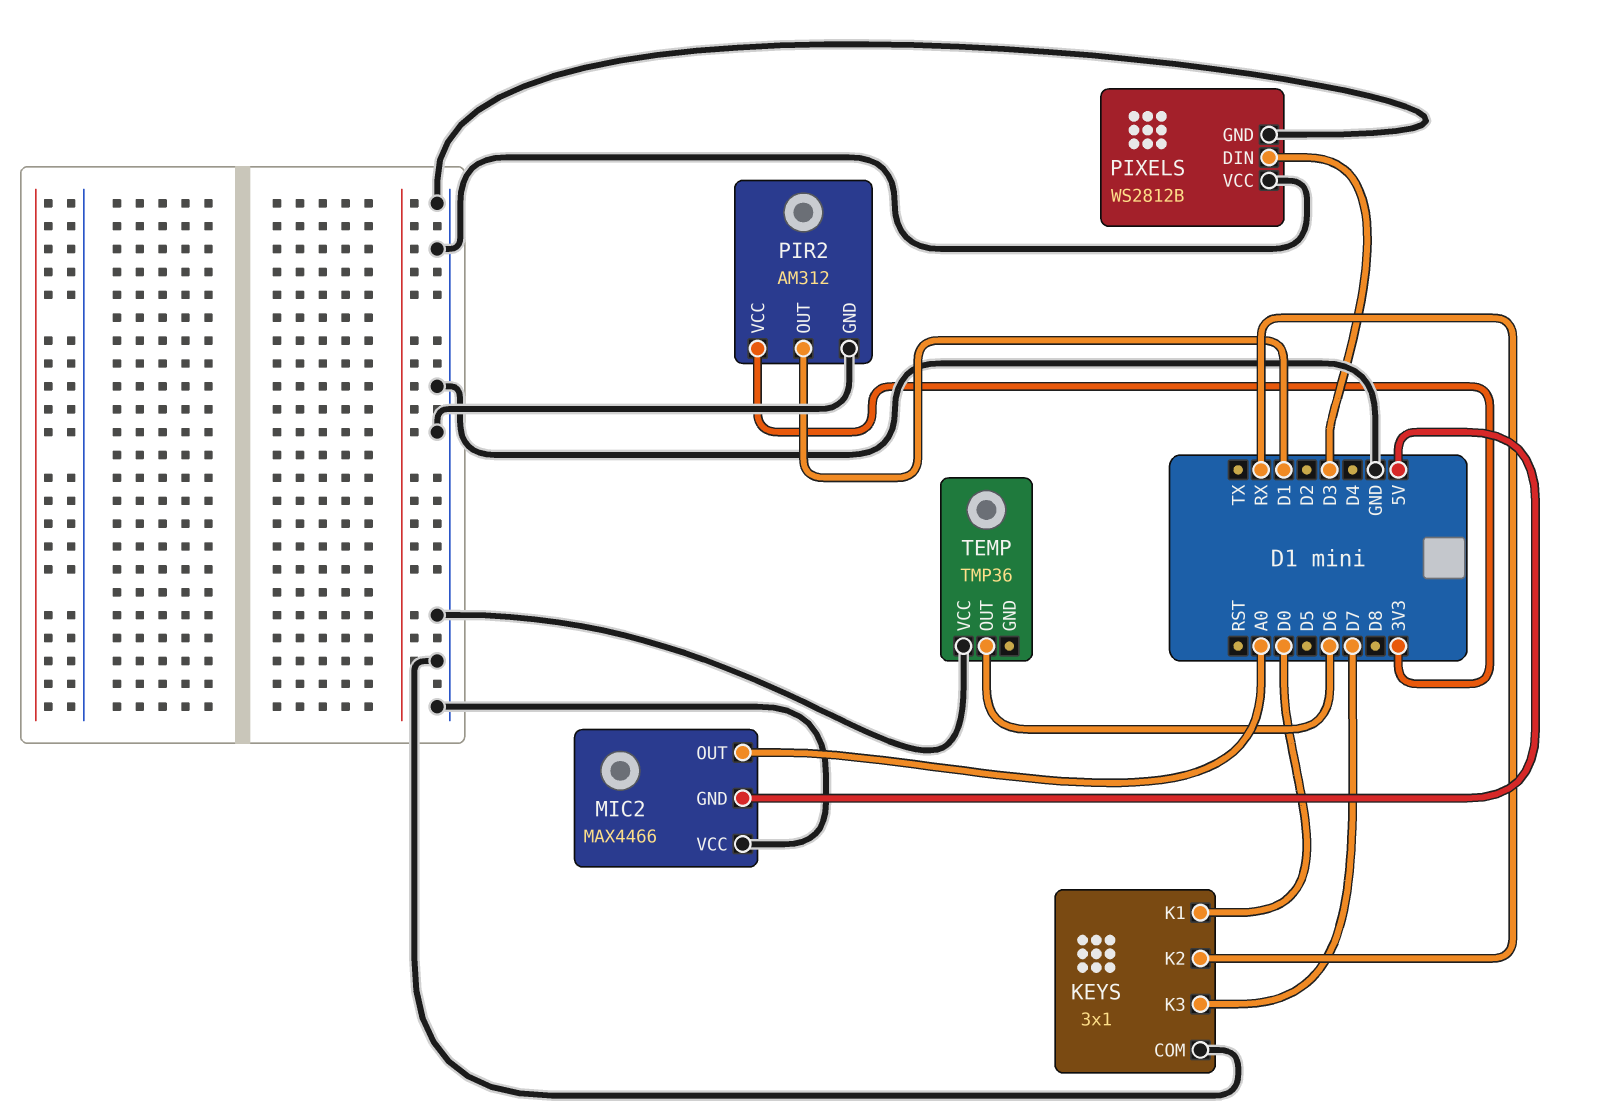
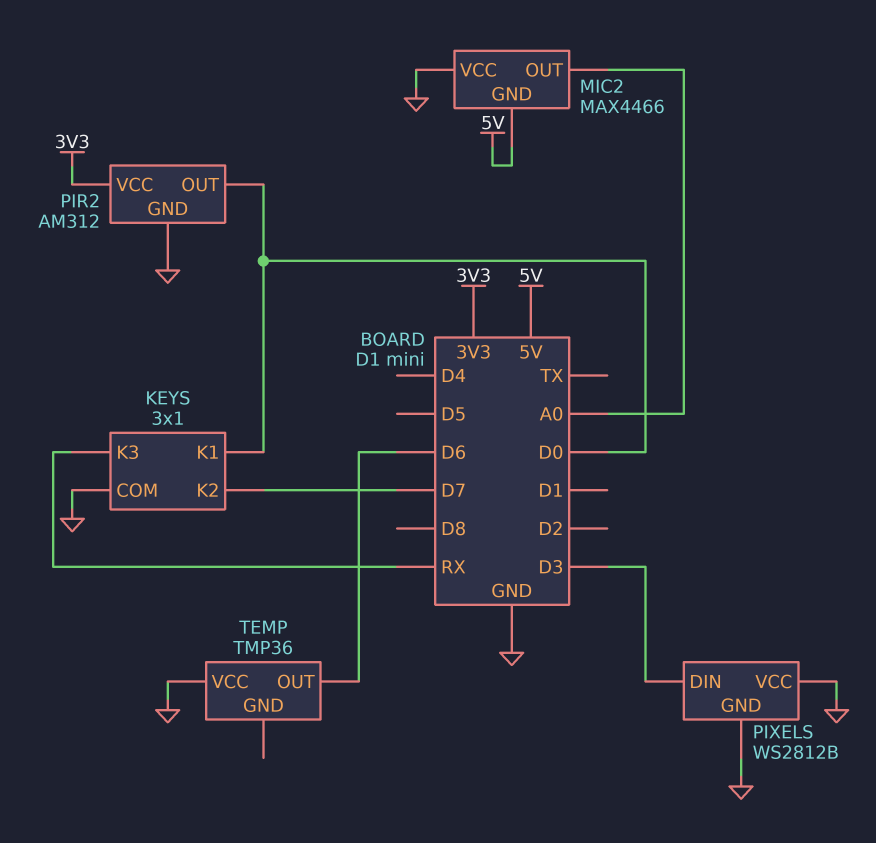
KEYS pin K2: RX -> D7
KEYS pin K3: D7 -> RX
PIR2 pin OUT: D1 -> D0

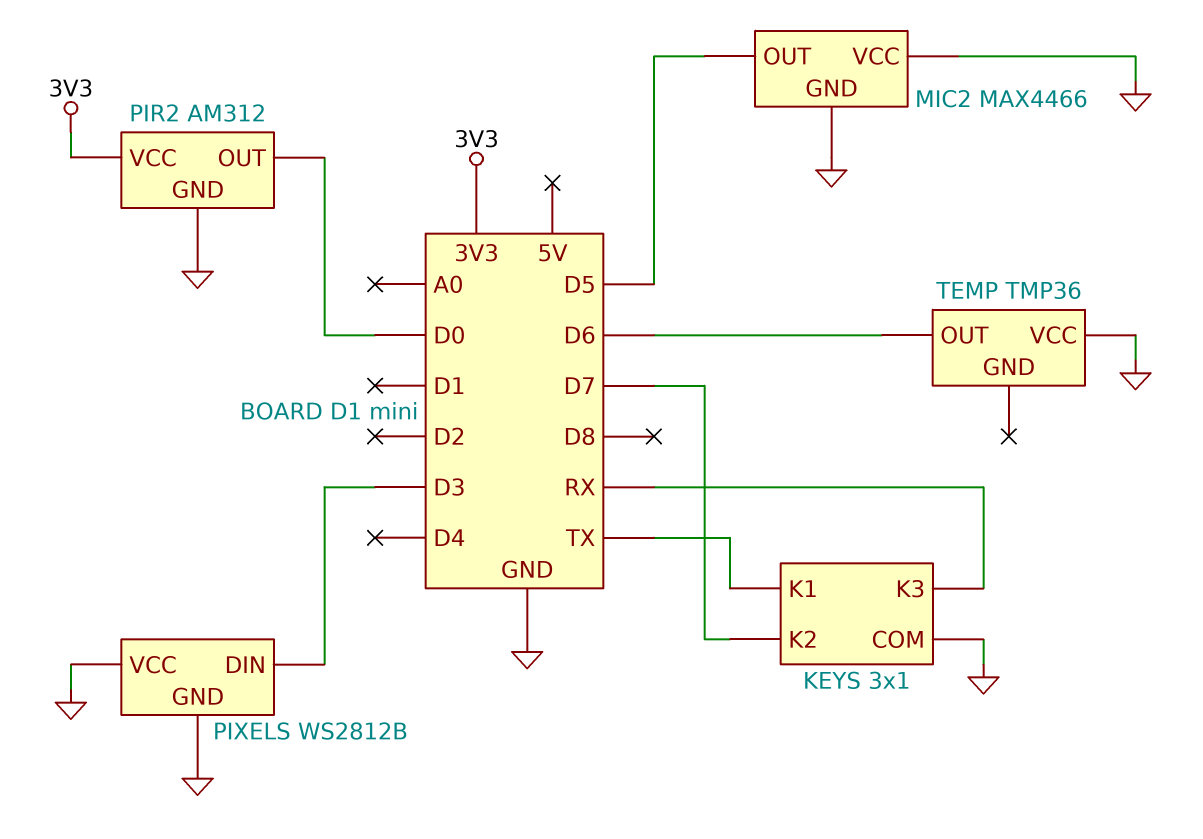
KEYS pin K1: D0 -> TX
MIC2 pin GND: 5V -> GND
MIC2 pin OUT: A0 -> D5

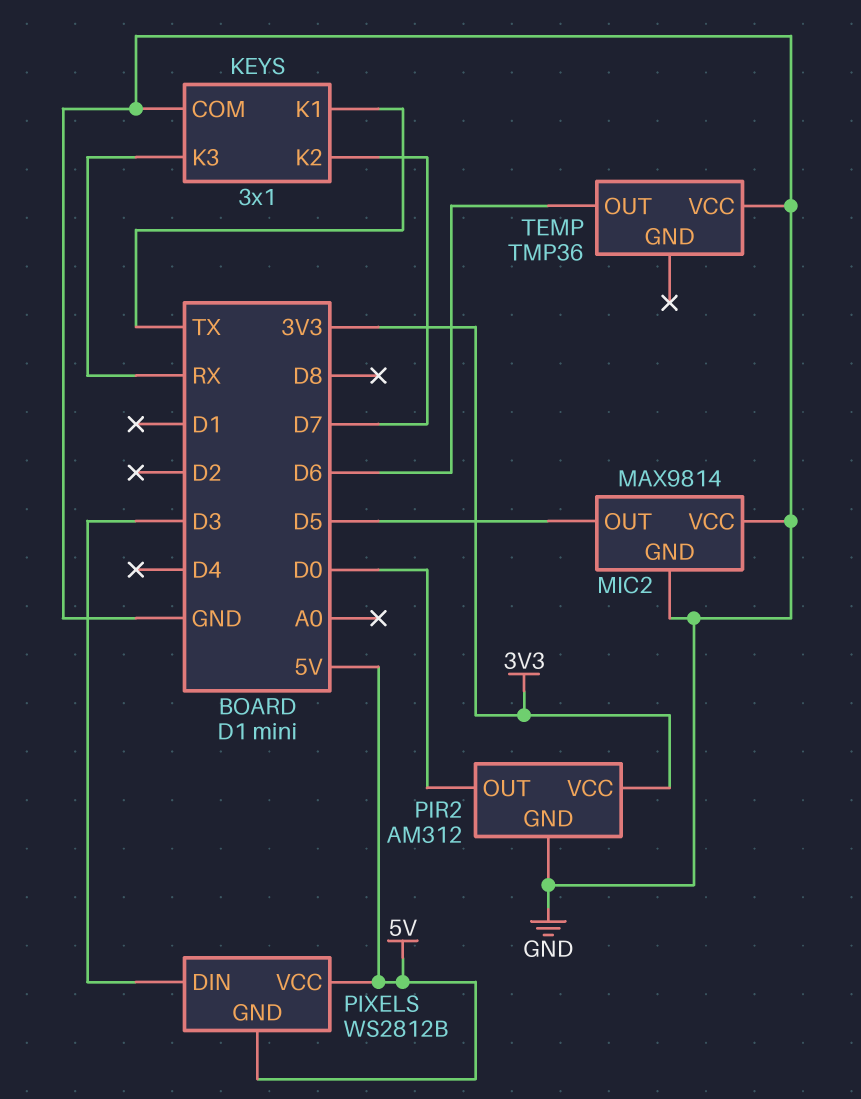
MIC2: MAX4466 -> MAX9814
PIXELS pin GND: GND -> 5V
PIXELS pin VCC: GND -> 5V

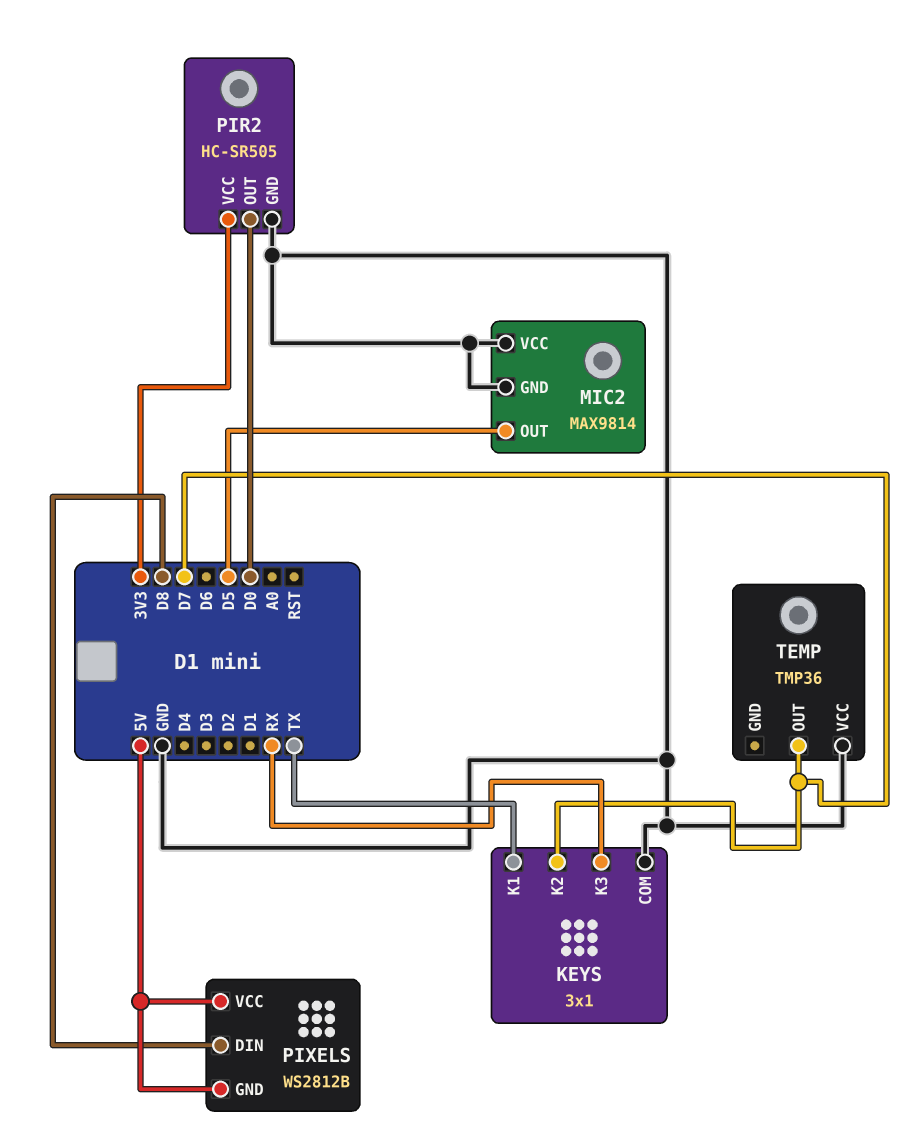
PIR2: AM312 -> HC-SR505
PIXELS pin DIN: D3 -> D8
TEMP pin OUT: D6 -> D7

